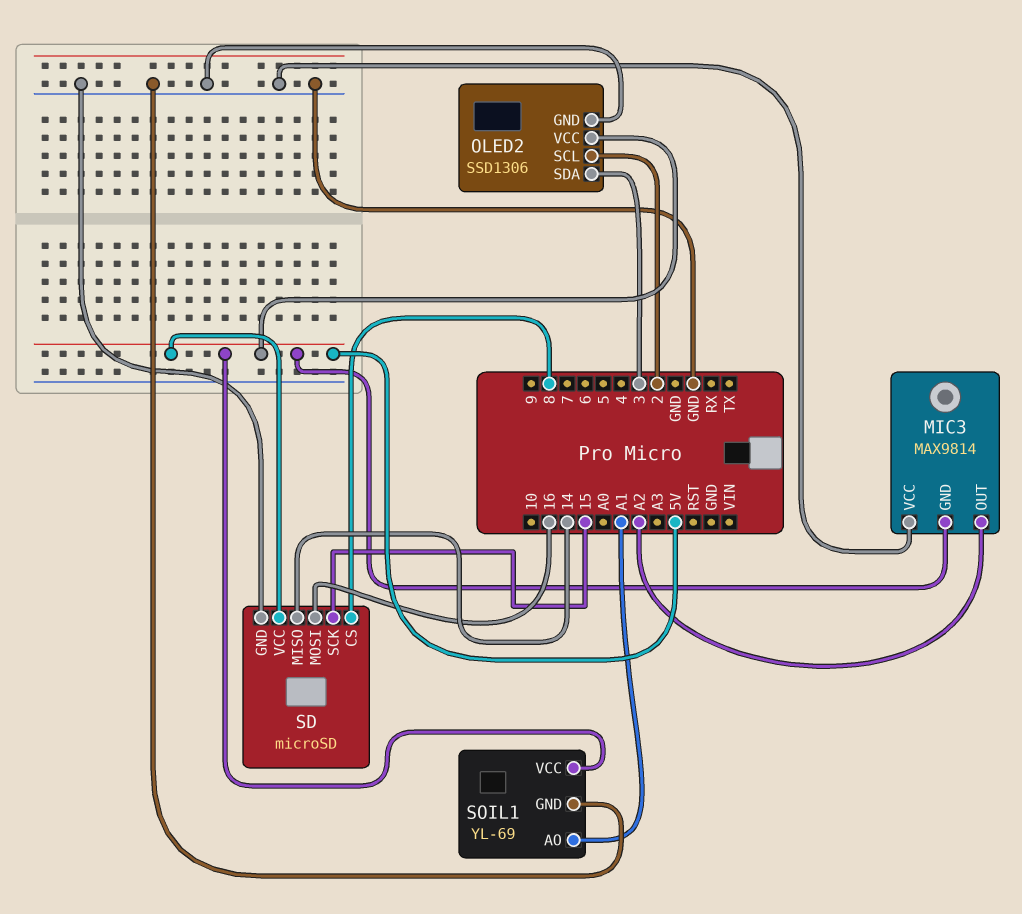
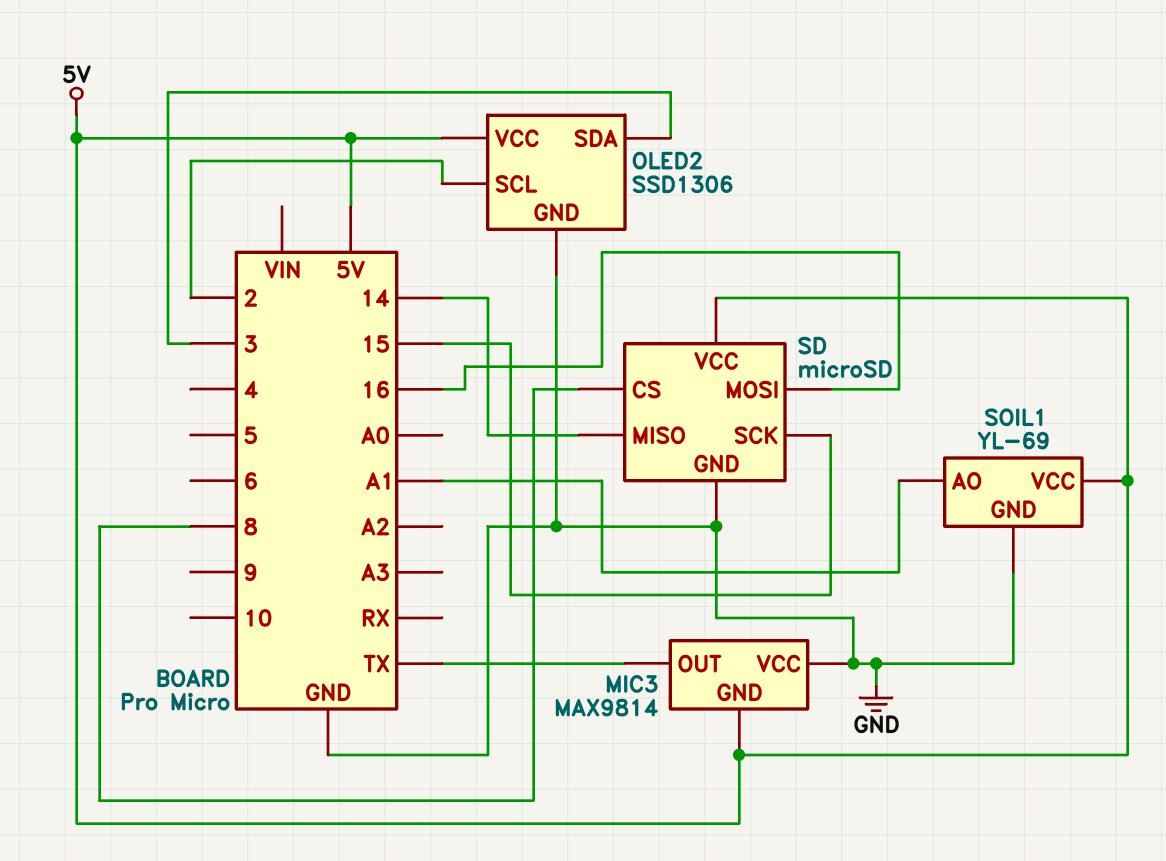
MIC3 pin OUT: A2 -> TX

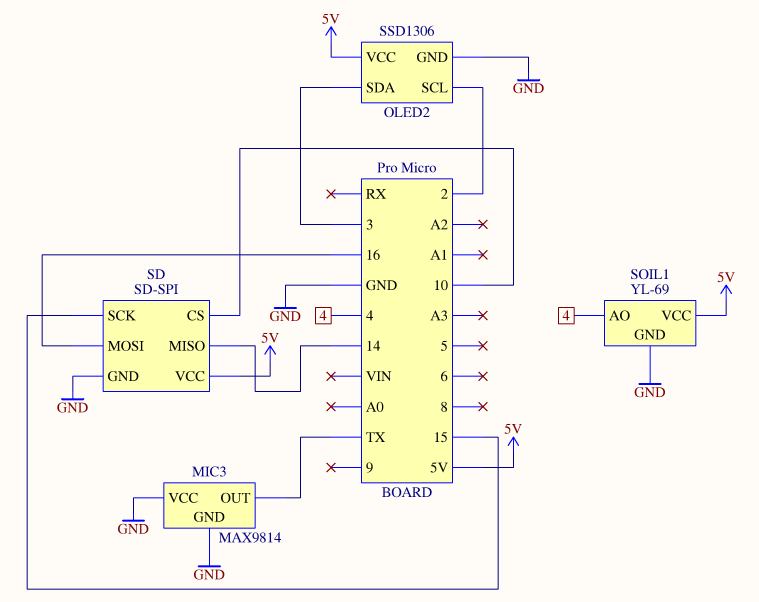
MIC3 pin GND: 5V -> GND
SD: microSD -> SD-SPI
SD pin CS: 8 -> 10
SOIL1 pin AO: A1 -> 4

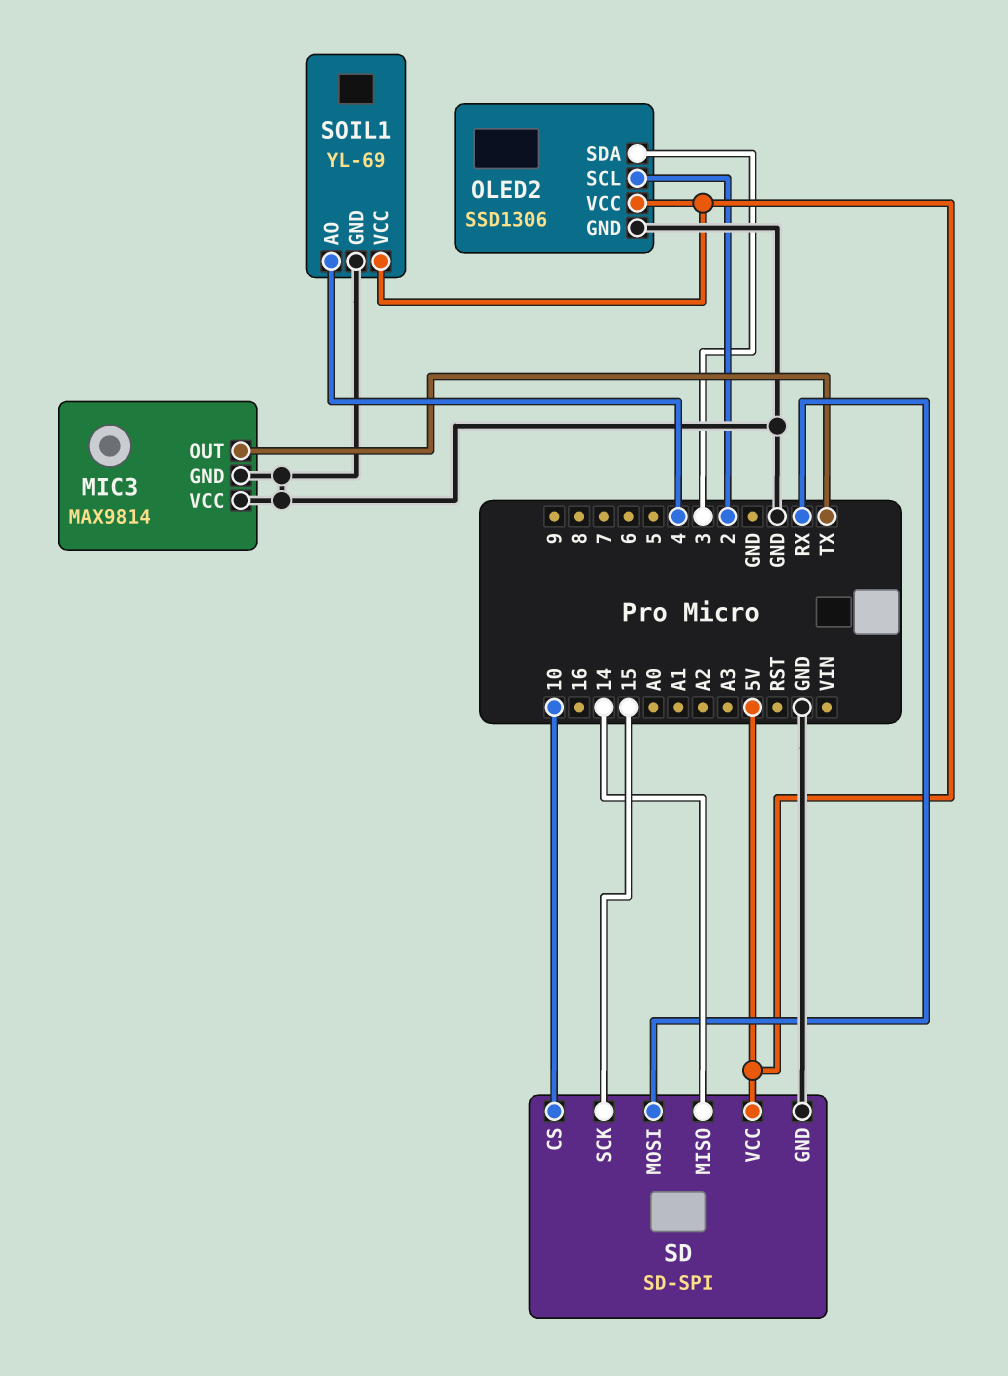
SD pin MOSI: 16 -> RX

